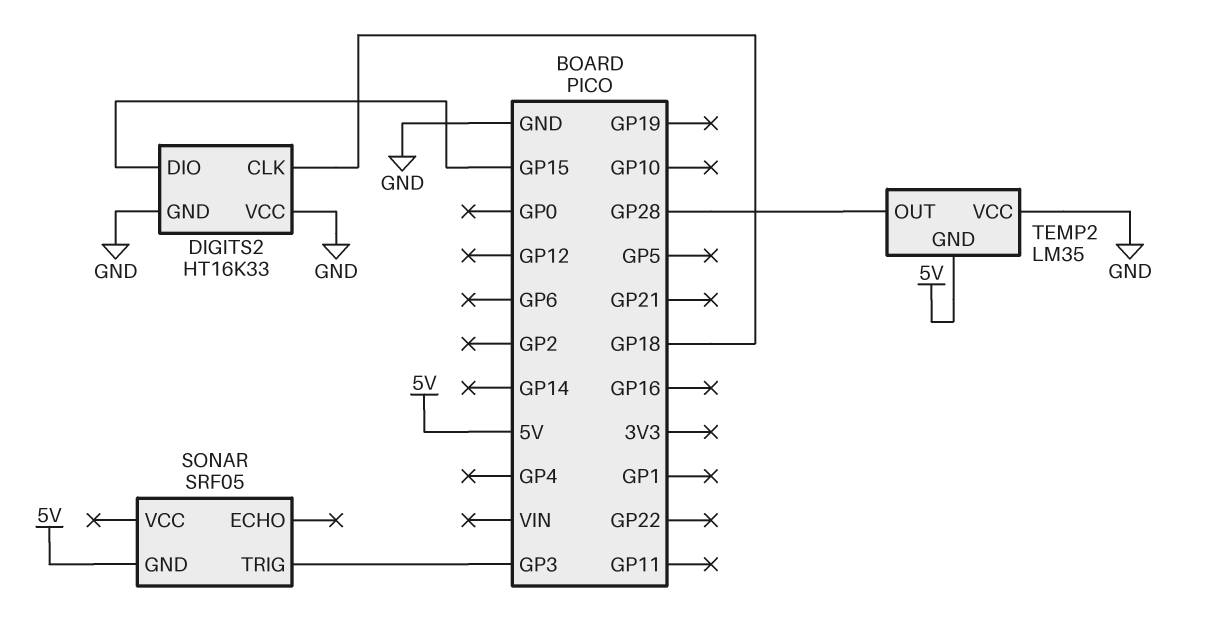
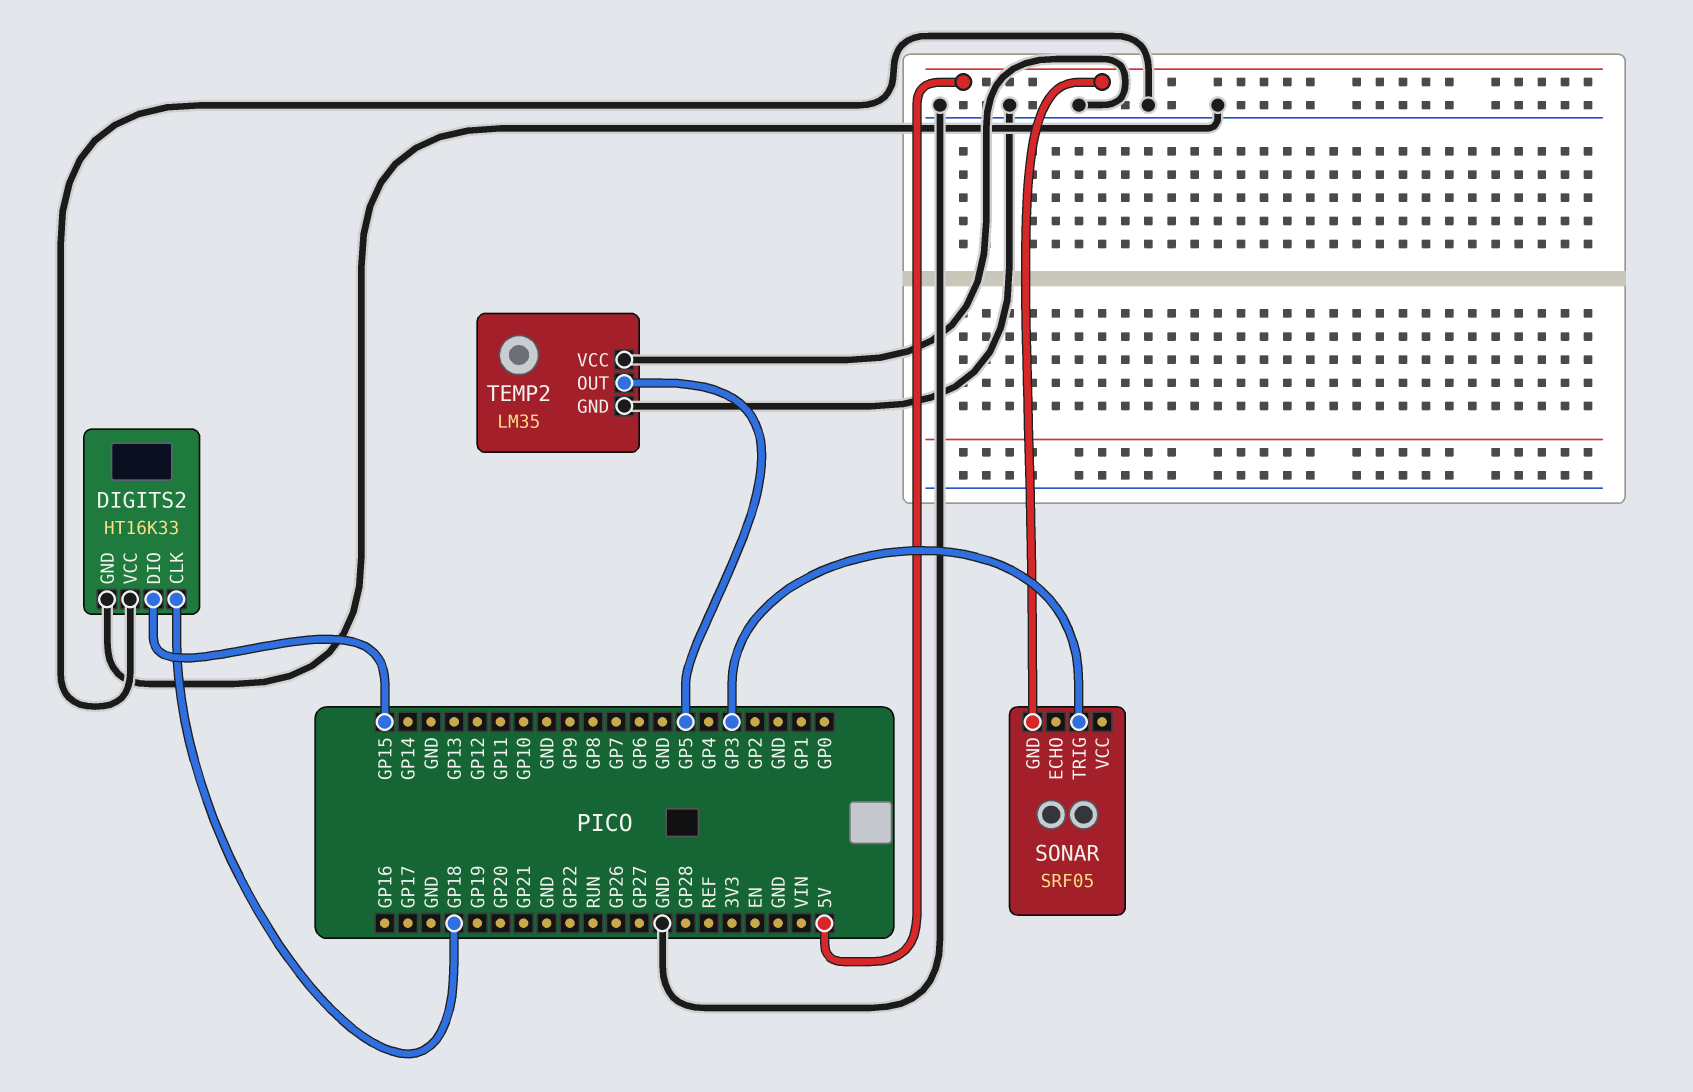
TEMP2 pin GND: 5V -> GND
TEMP2 pin OUT: GP28 -> GP5

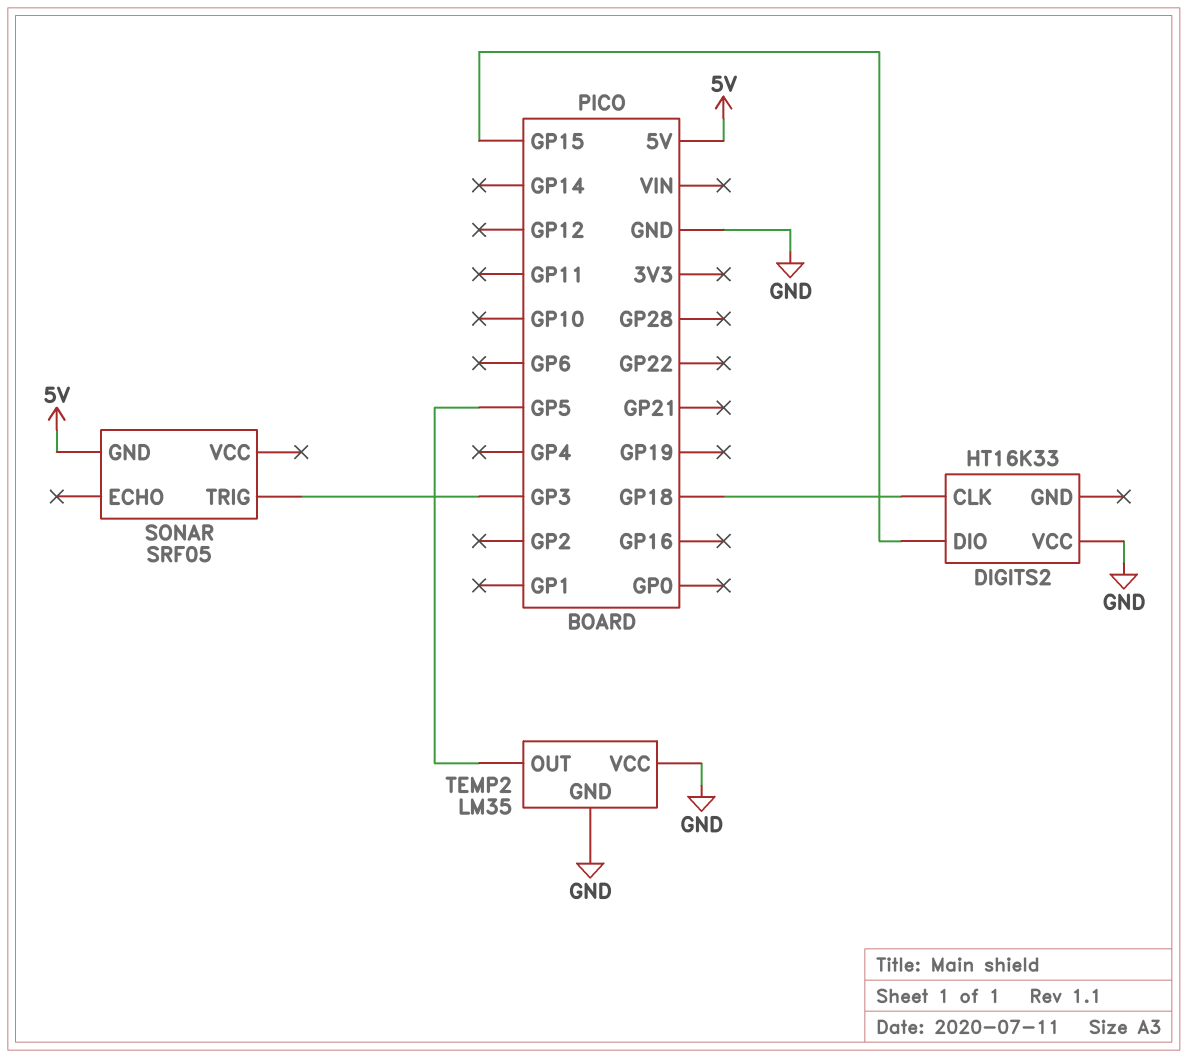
DIGITS2 pin GND: GND -> none

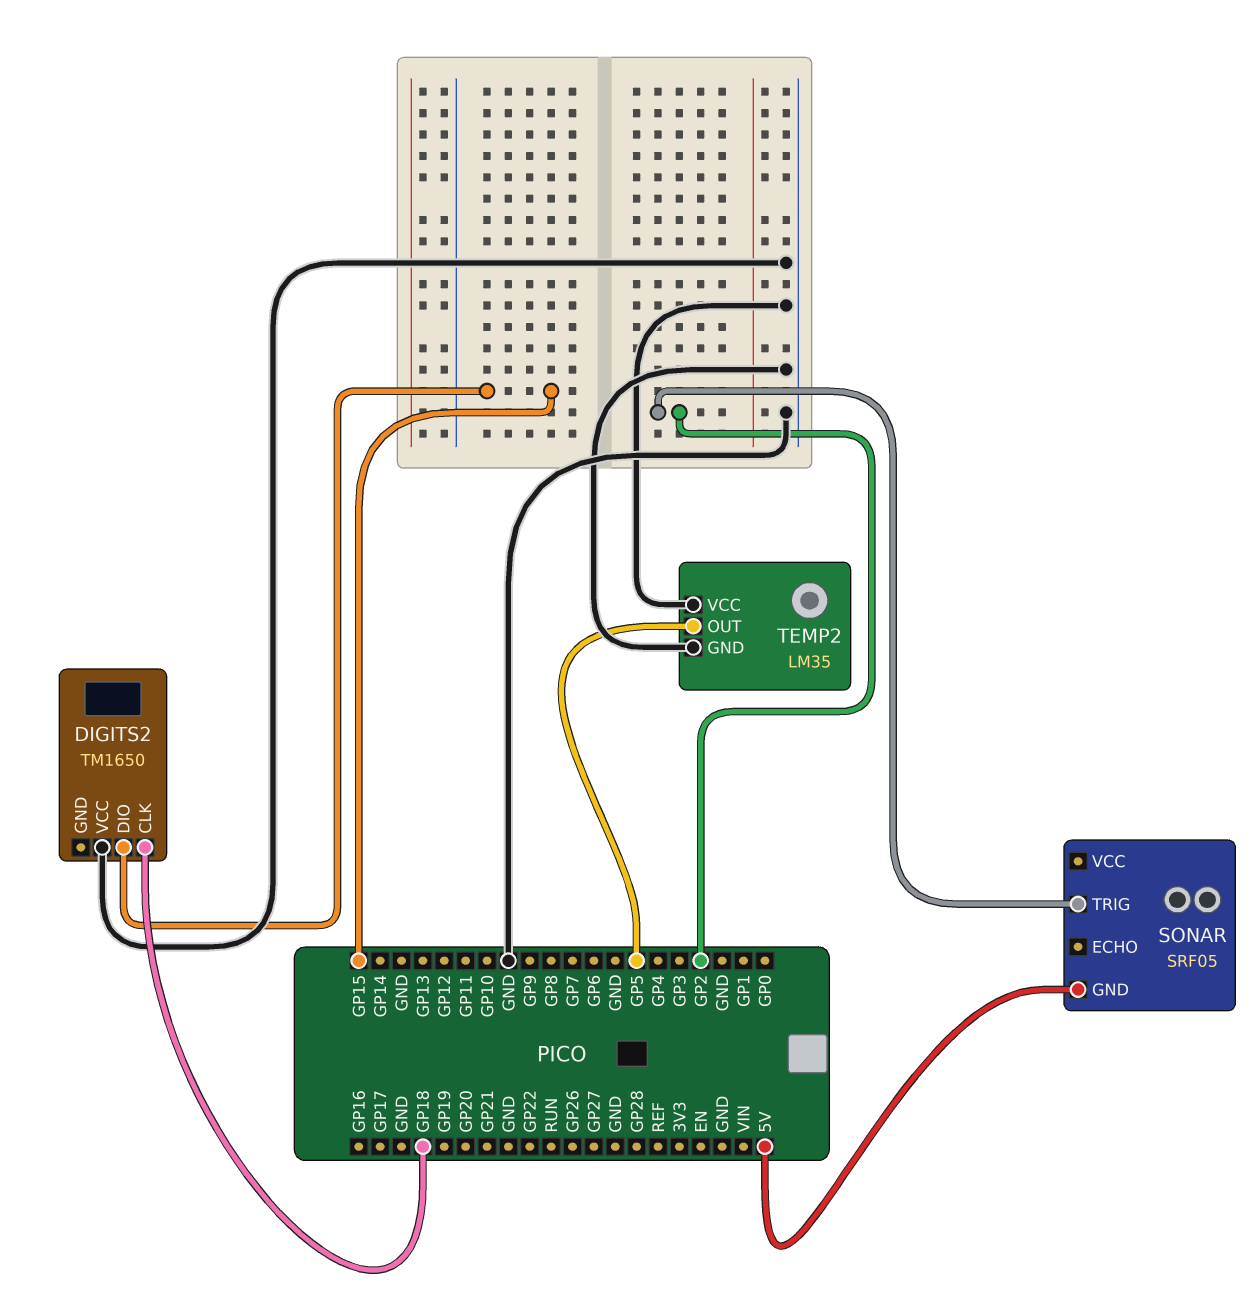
DIGITS2: HT16K33 -> TM1650
SONAR pin TRIG: GP3 -> GP2

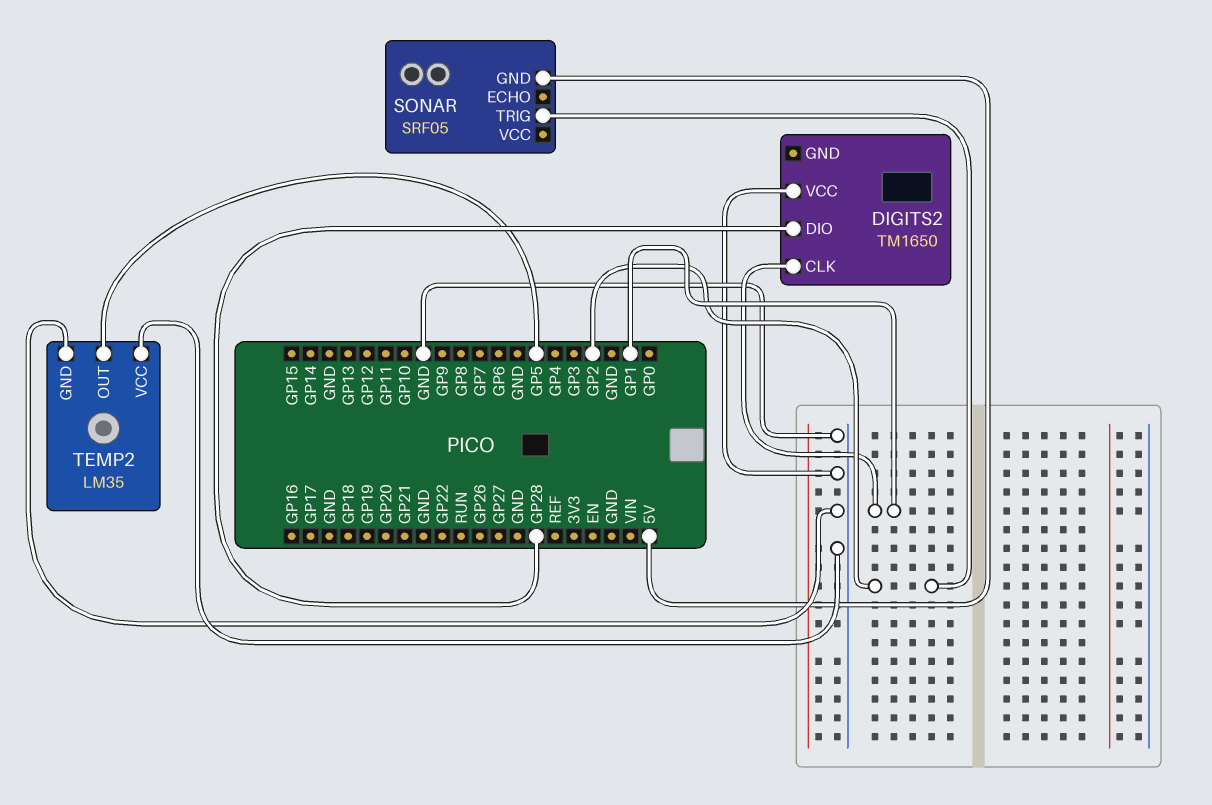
DIGITS2 pin CLK: GP18 -> GP1
DIGITS2 pin DIO: GP15 -> GP28

